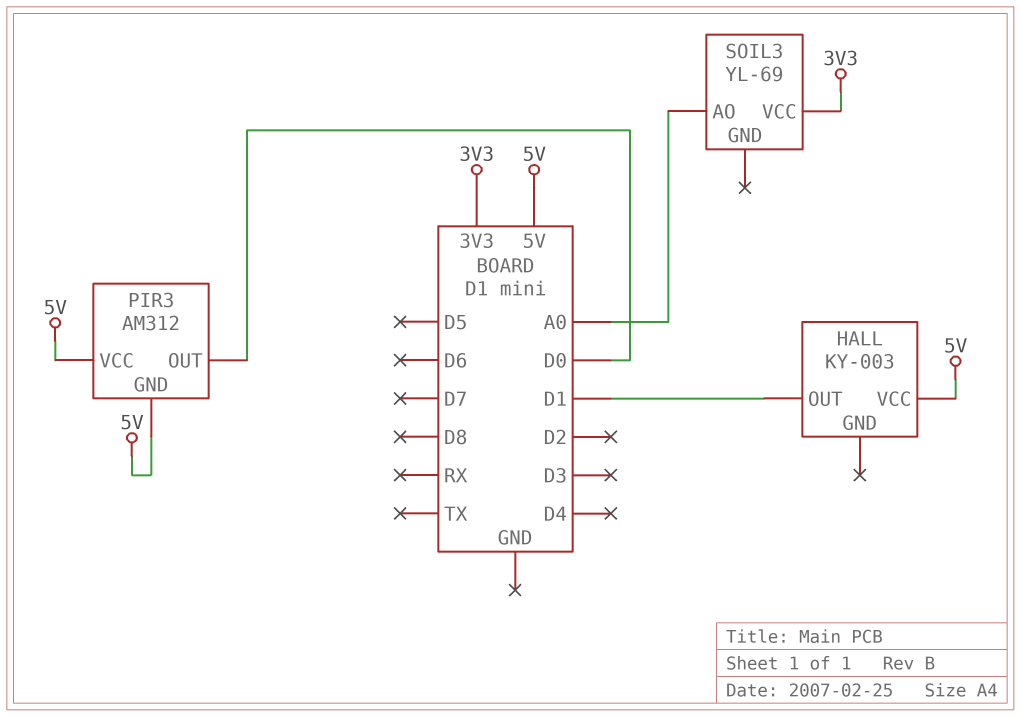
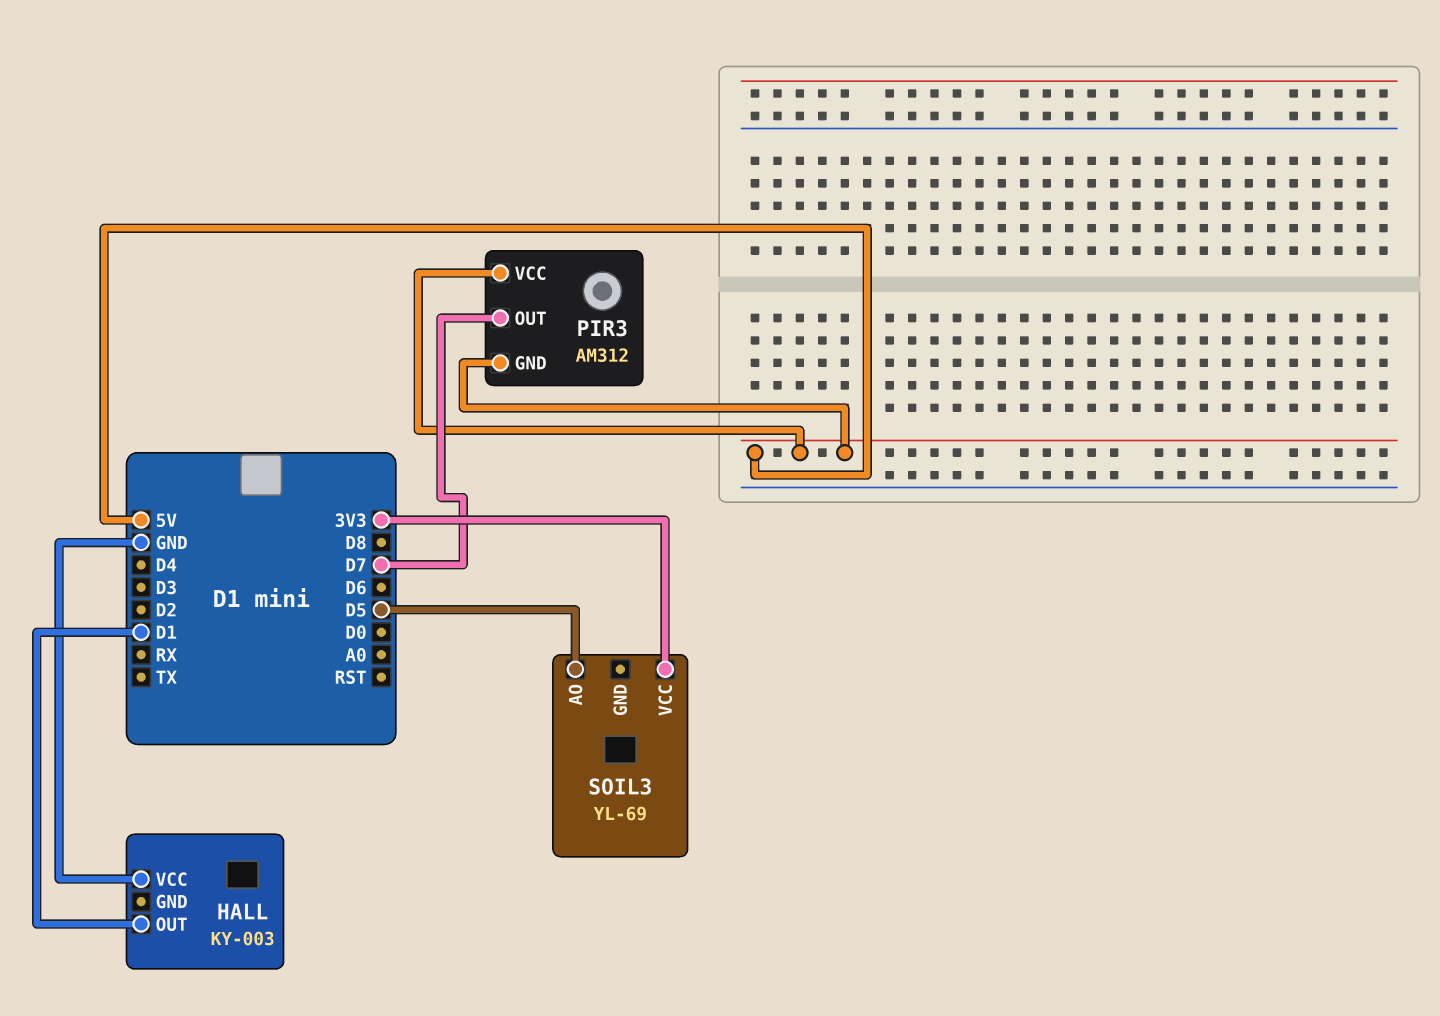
HALL pin VCC: 5V -> GND
PIR3 pin OUT: D0 -> D7
SOIL3 pin AO: A0 -> D5

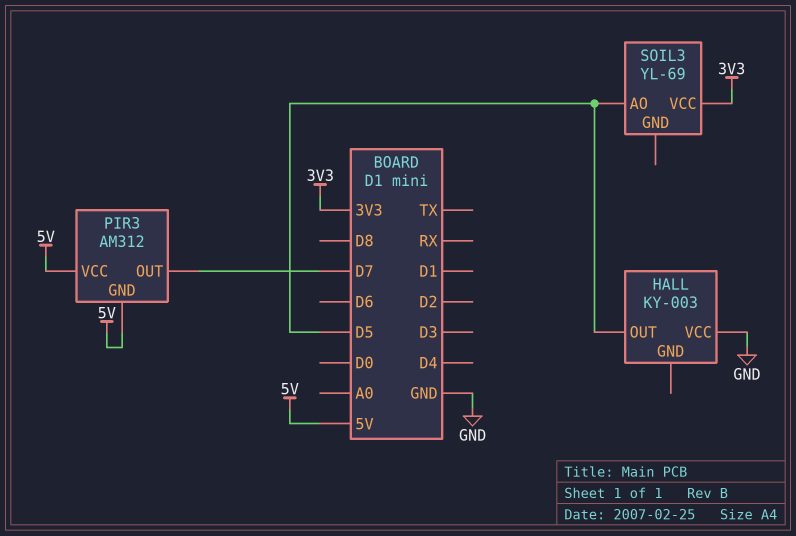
HALL pin OUT: D1 -> D5

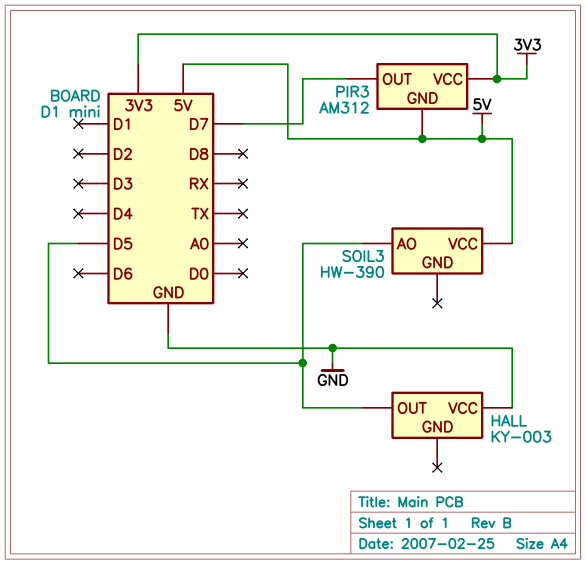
PIR3 pin VCC: 5V -> 3V3
SOIL3: YL-69 -> HW-390
SOIL3 pin VCC: 3V3 -> 5V

